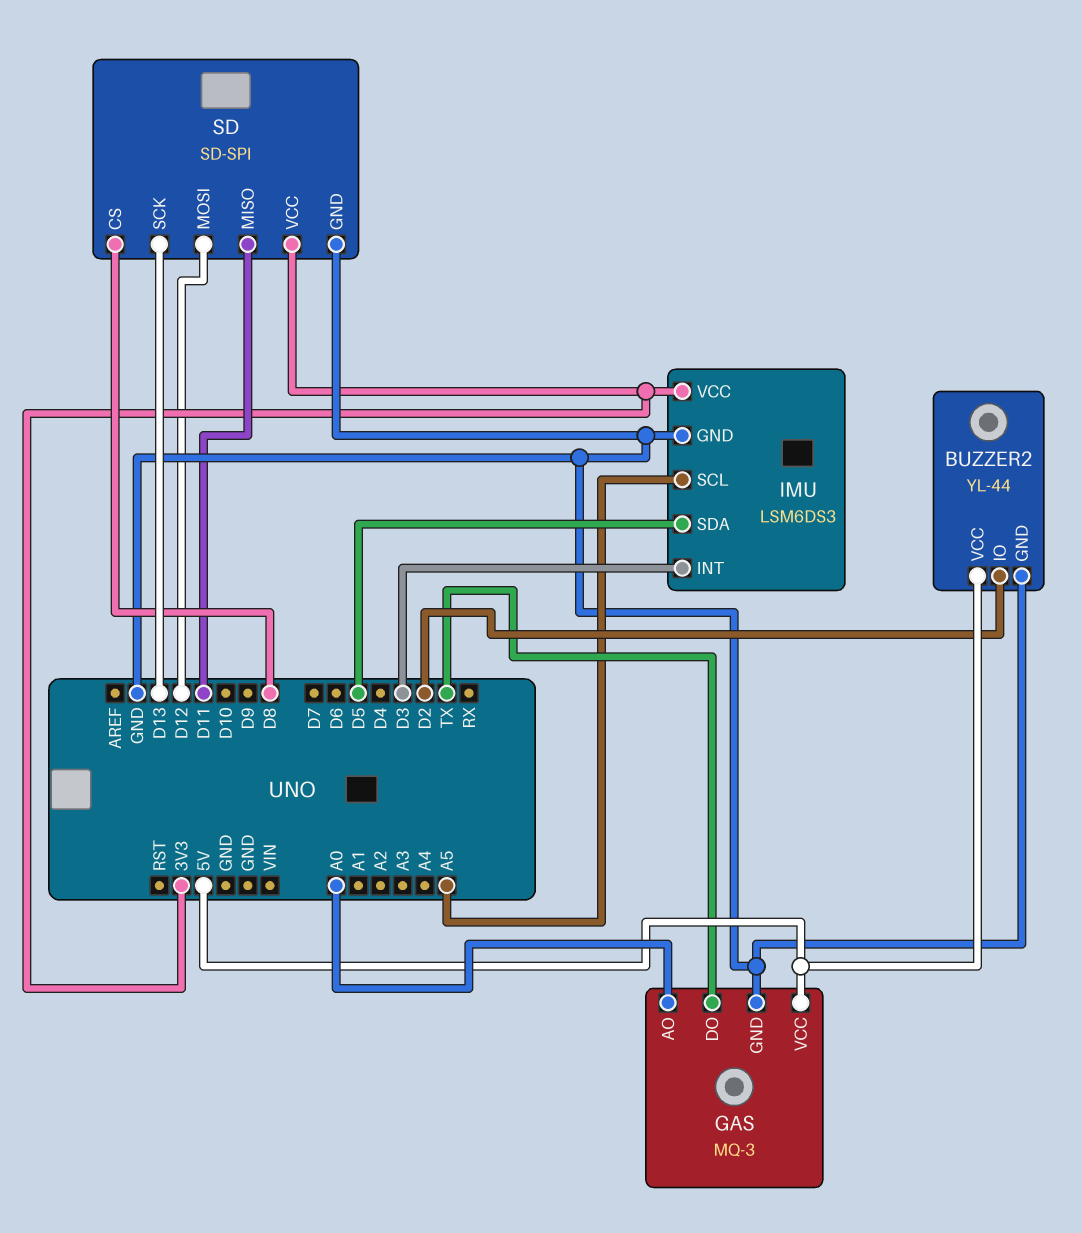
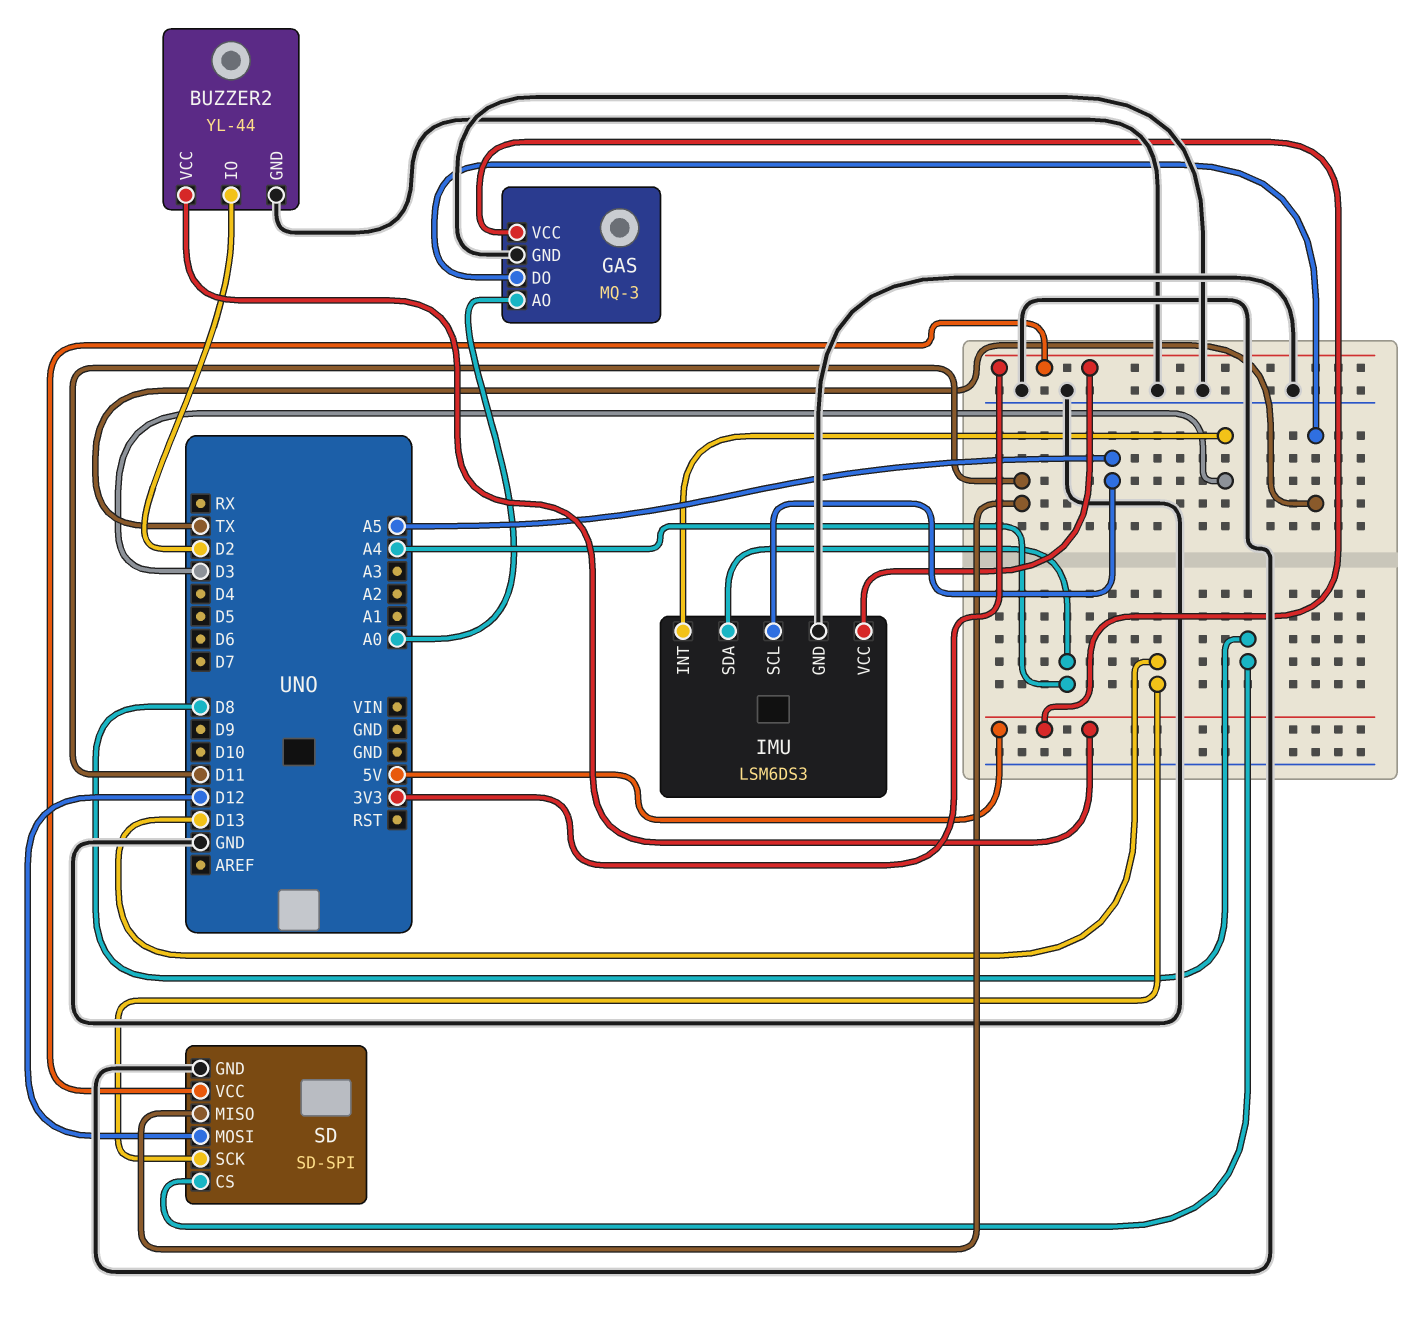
IMU pin SDA: D5 -> A4

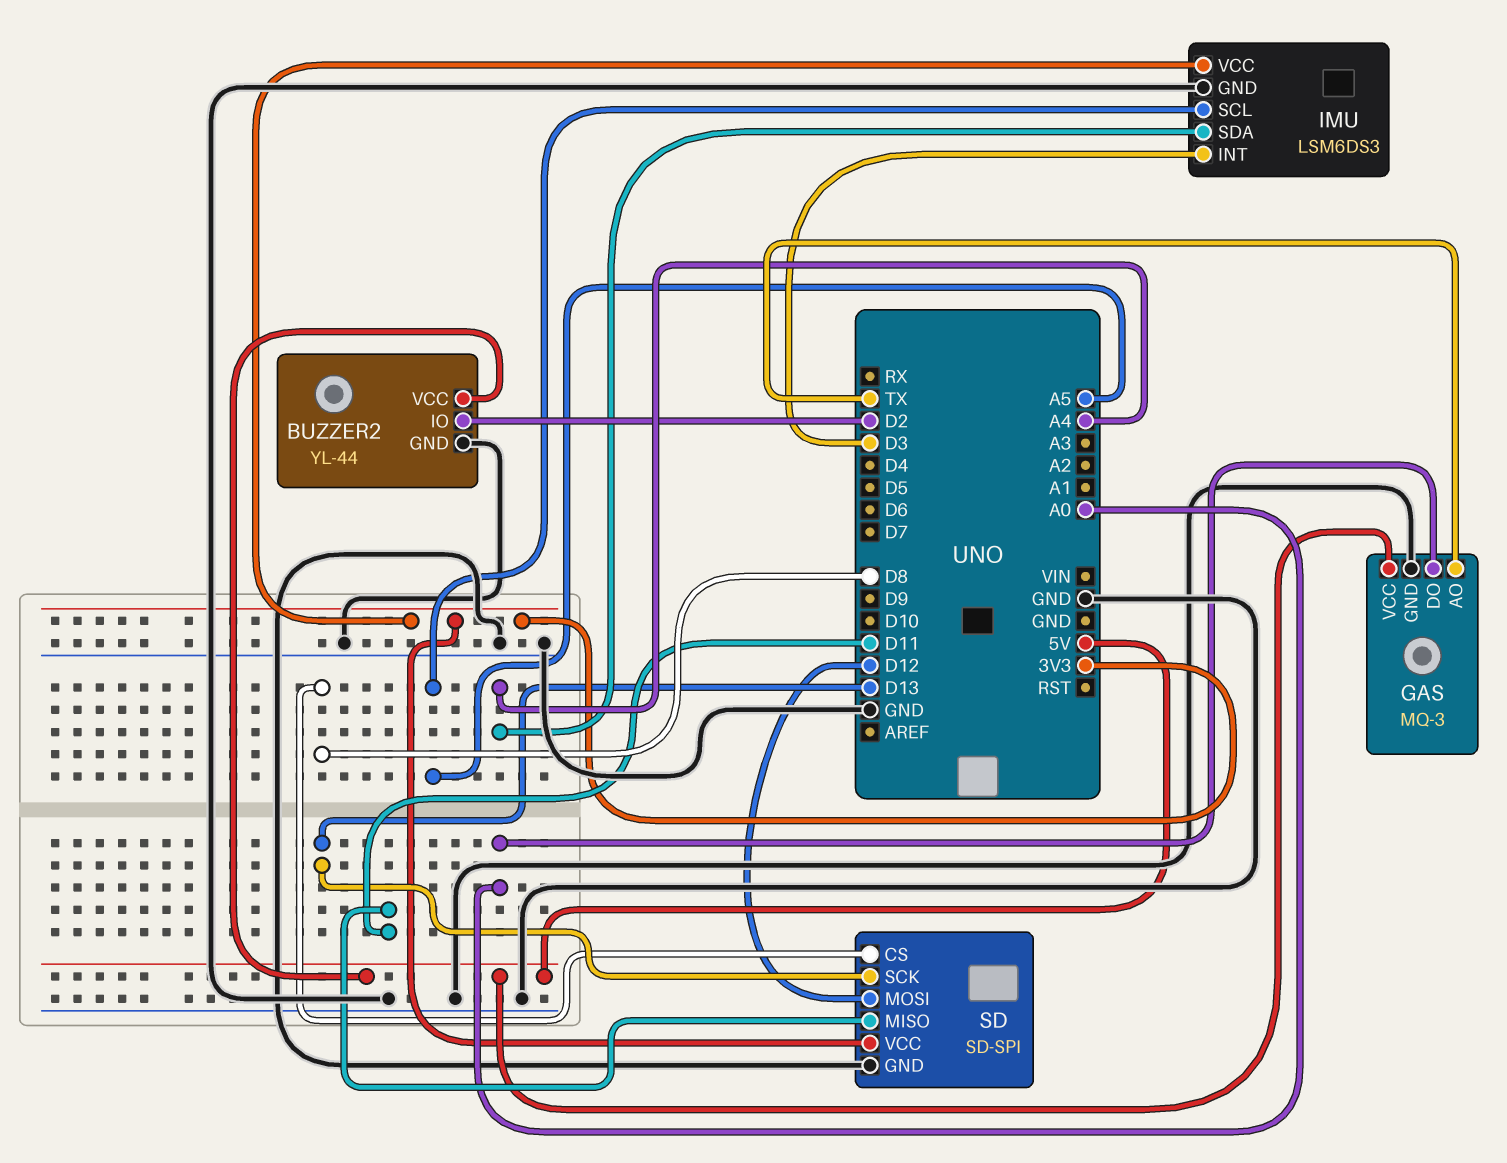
GAS pin AO: A0 -> TX
GAS pin DO: TX -> A0

